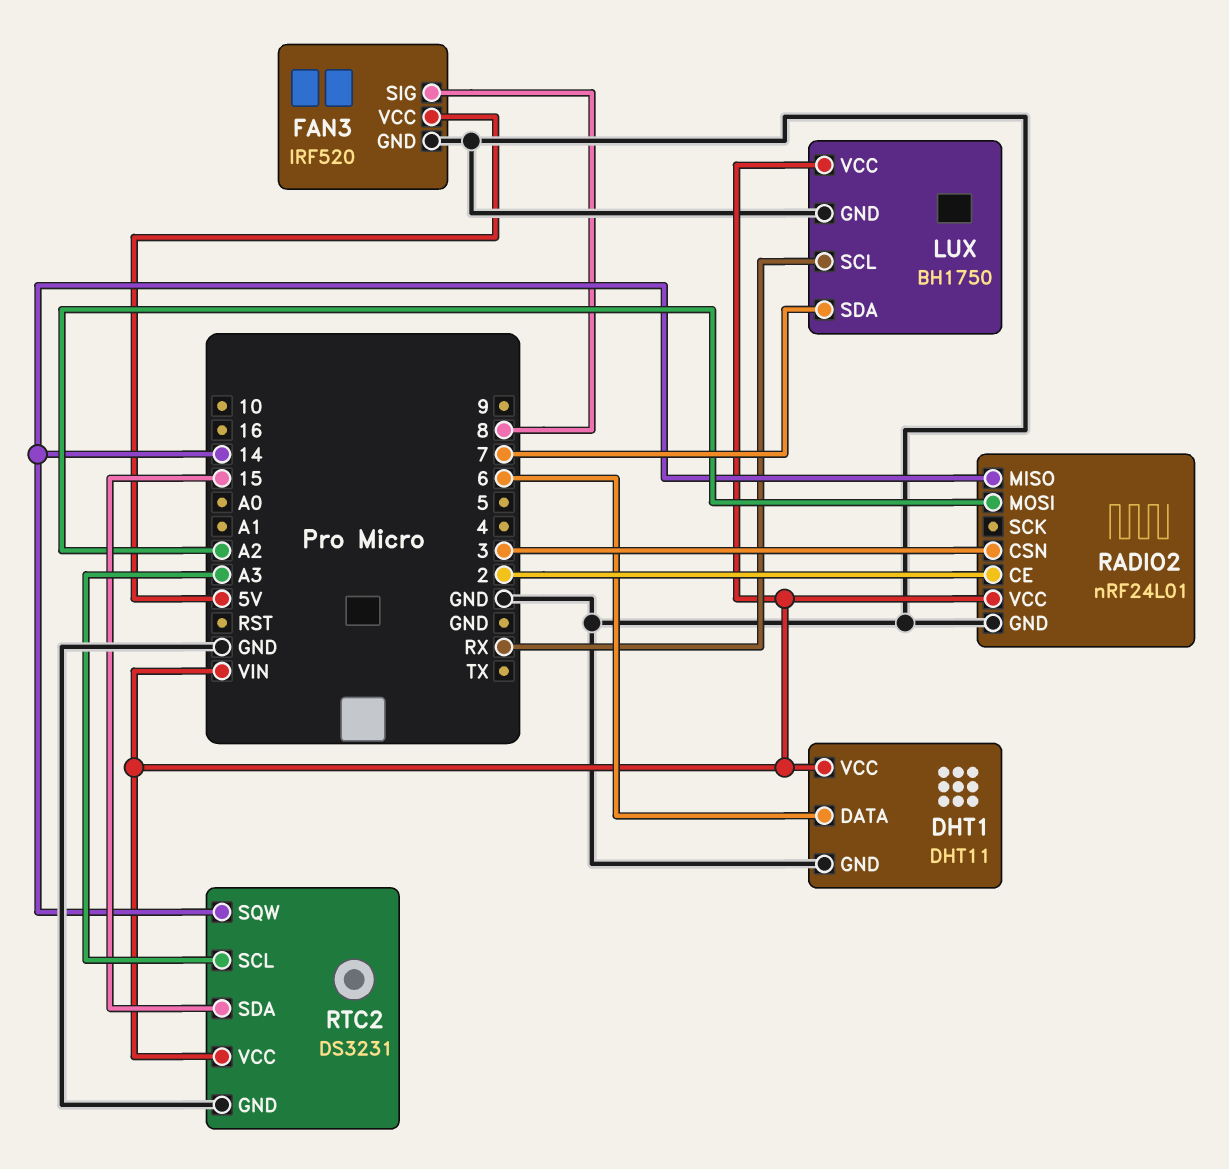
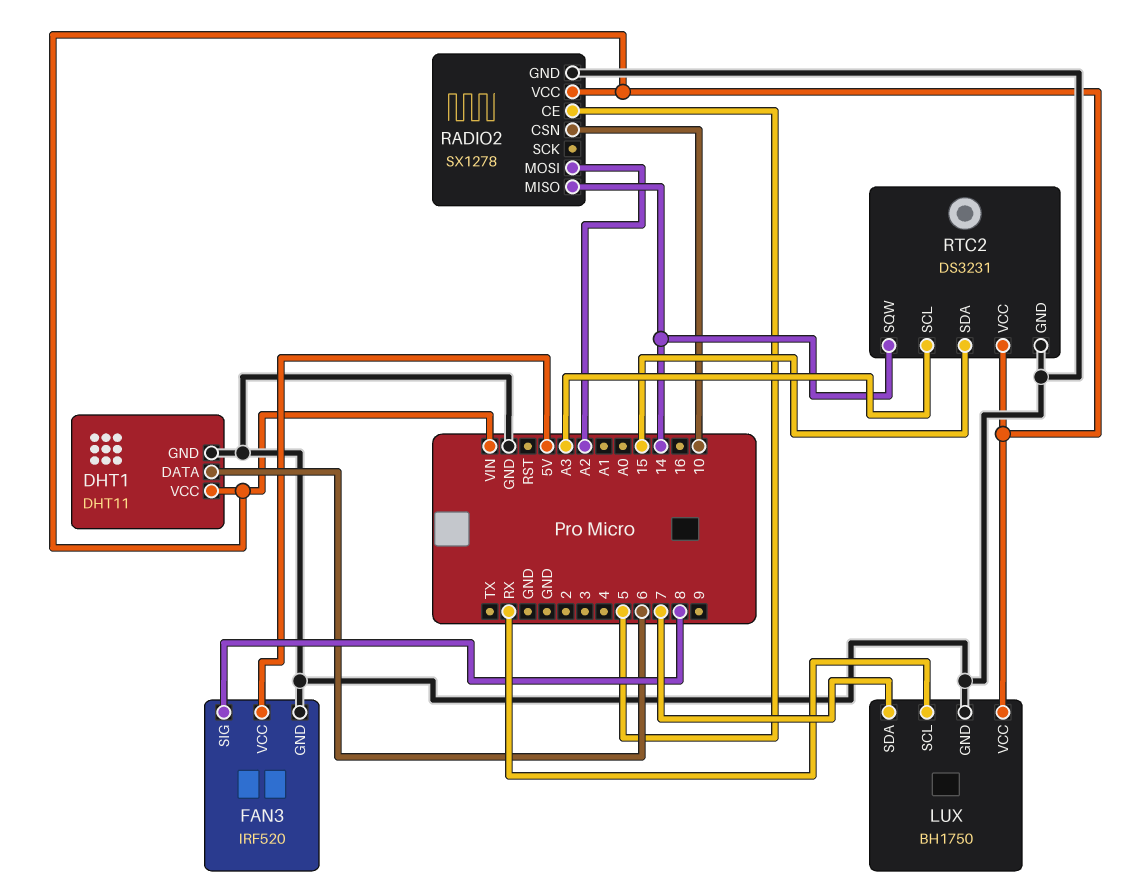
RADIO2: nRF24L01 -> SX1278
RADIO2 pin CE: 2 -> 5
RADIO2 pin CSN: 3 -> 10

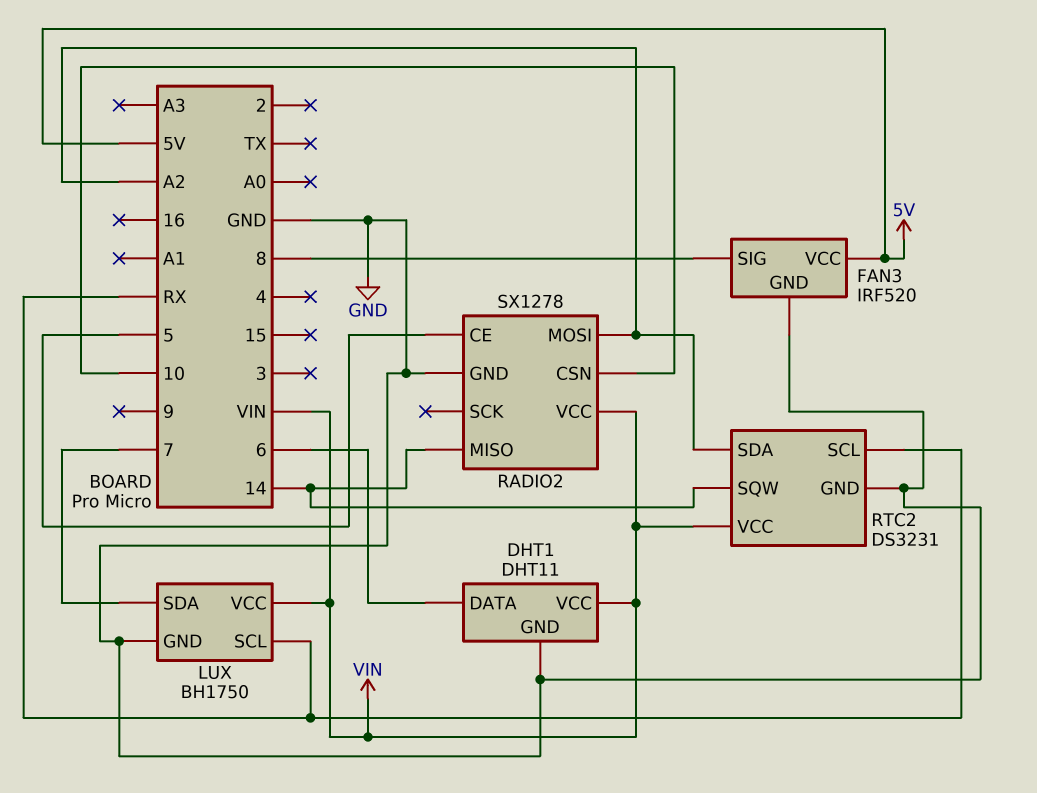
RTC2 pin SCL: A3 -> RX
RTC2 pin SDA: 15 -> A2

